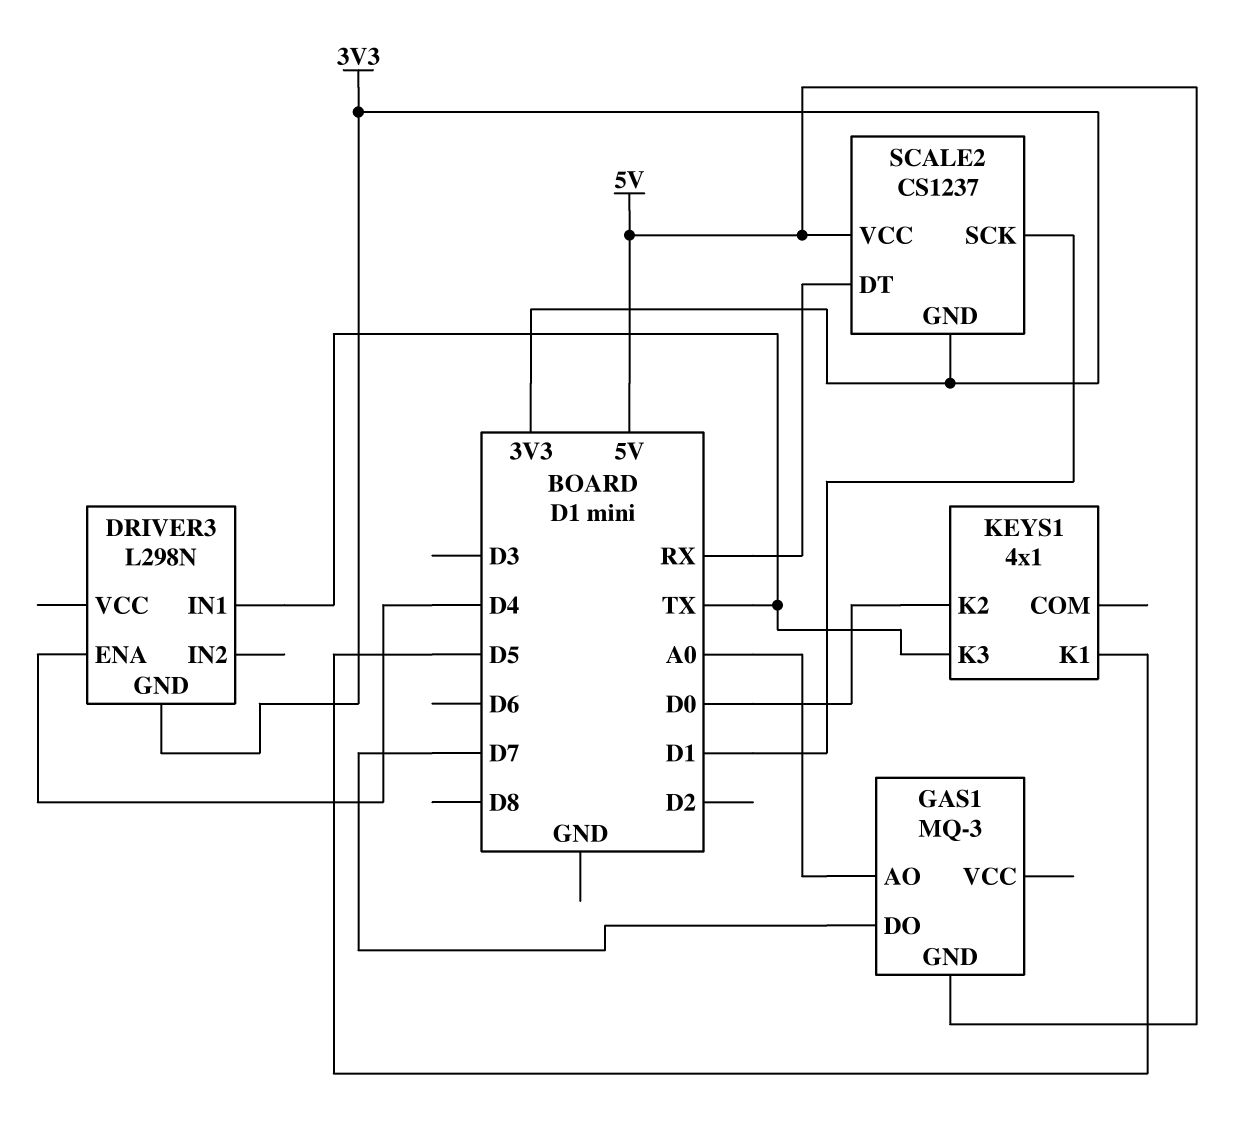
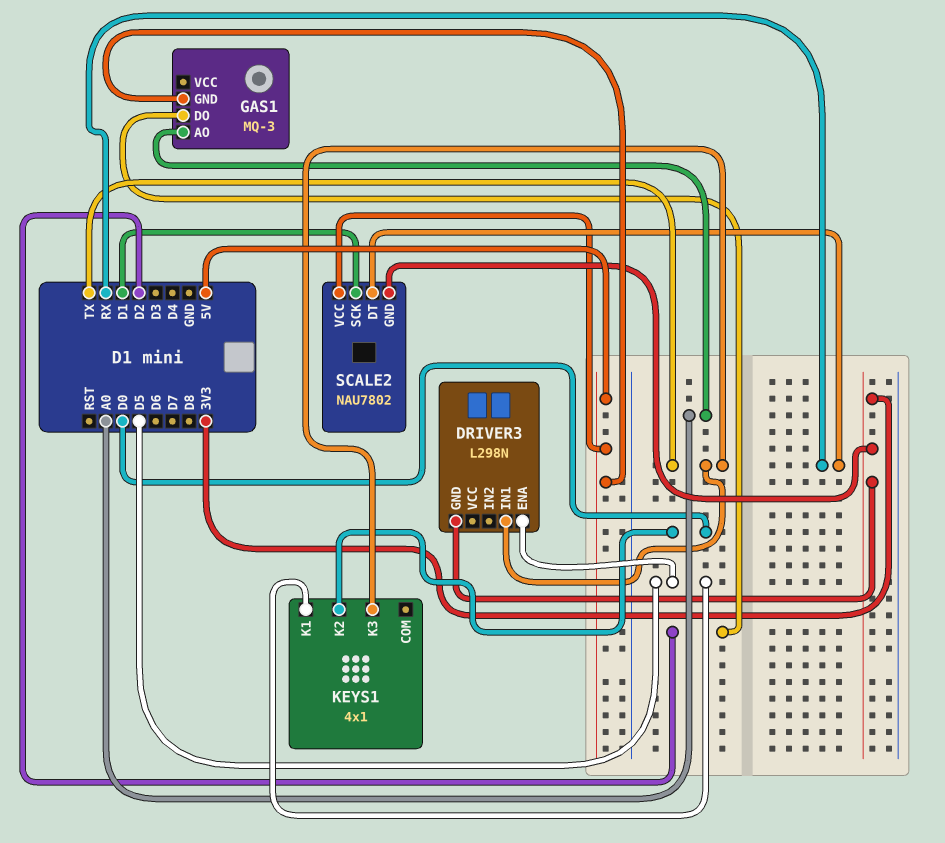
DRIVER3 pin ENA: D4 -> D5
GAS1 pin DO: D7 -> D2
SCALE2: CS1237 -> NAU7802

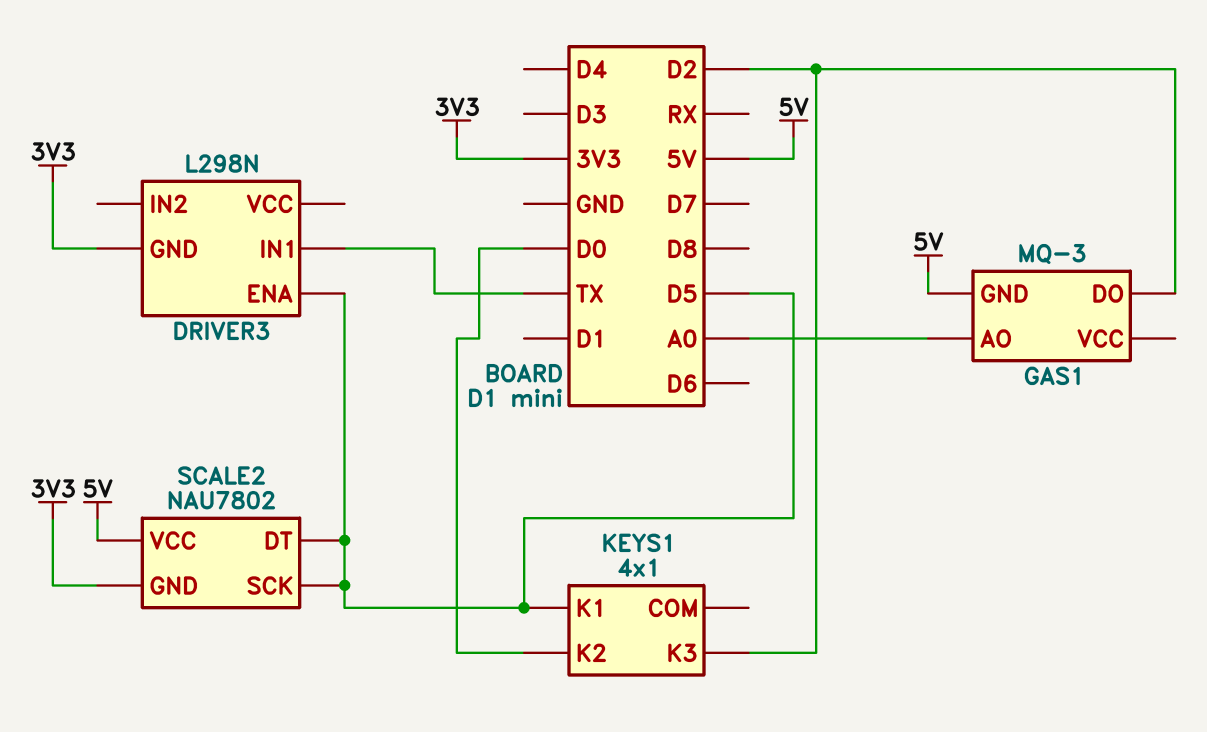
KEYS1 pin K3: TX -> D2
SCALE2 pin DT: RX -> D5
SCALE2 pin SCK: D1 -> D5

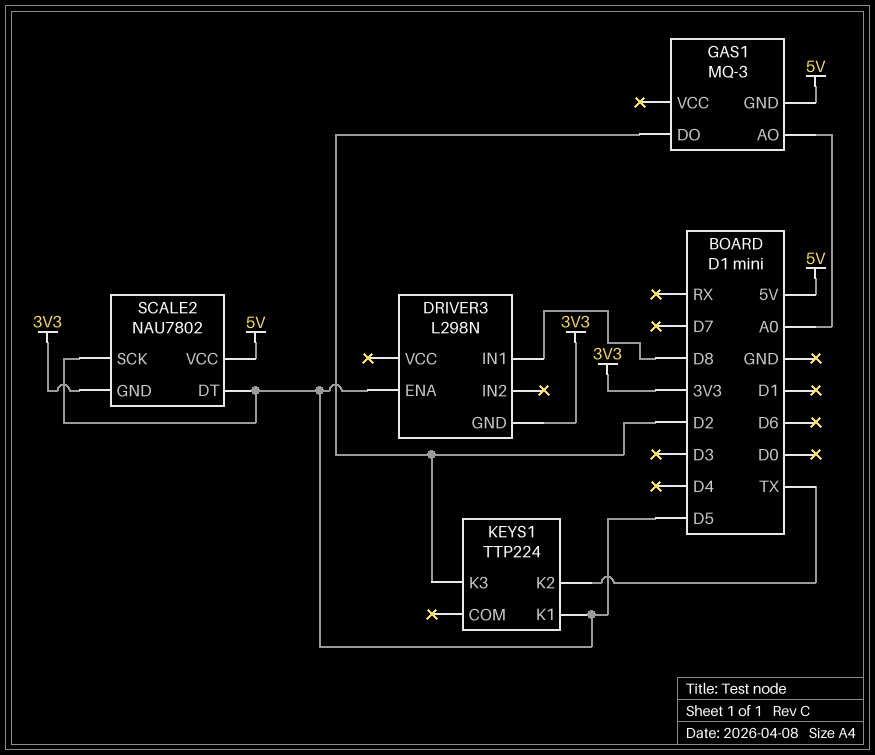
DRIVER3 pin IN1: TX -> D8
KEYS1: 4x1 -> TTP224
KEYS1 pin K2: D0 -> TX

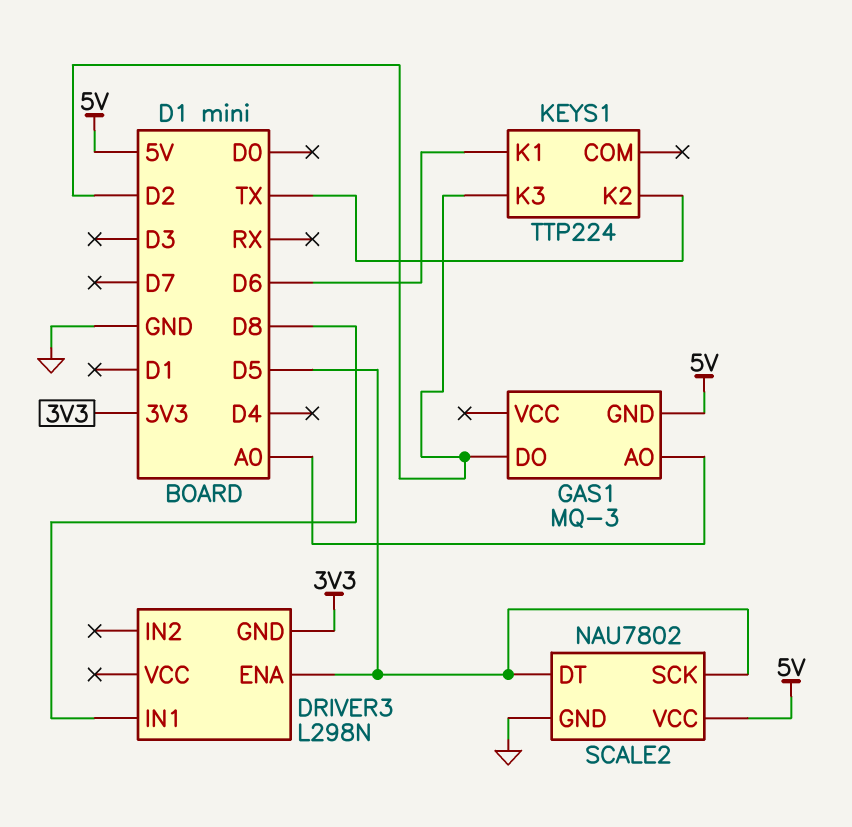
KEYS1 pin K1: D5 -> D6
SCALE2 pin GND: 3V3 -> GND

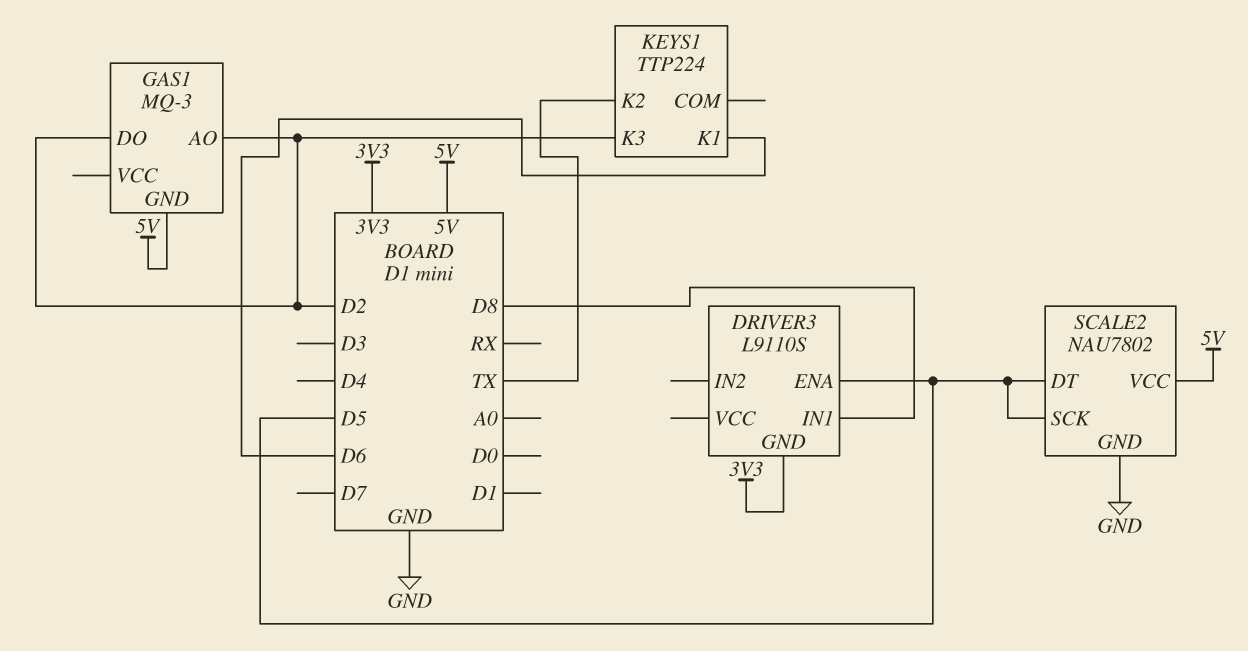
DRIVER3: L298N -> L9110S
GAS1 pin AO: A0 -> D2

